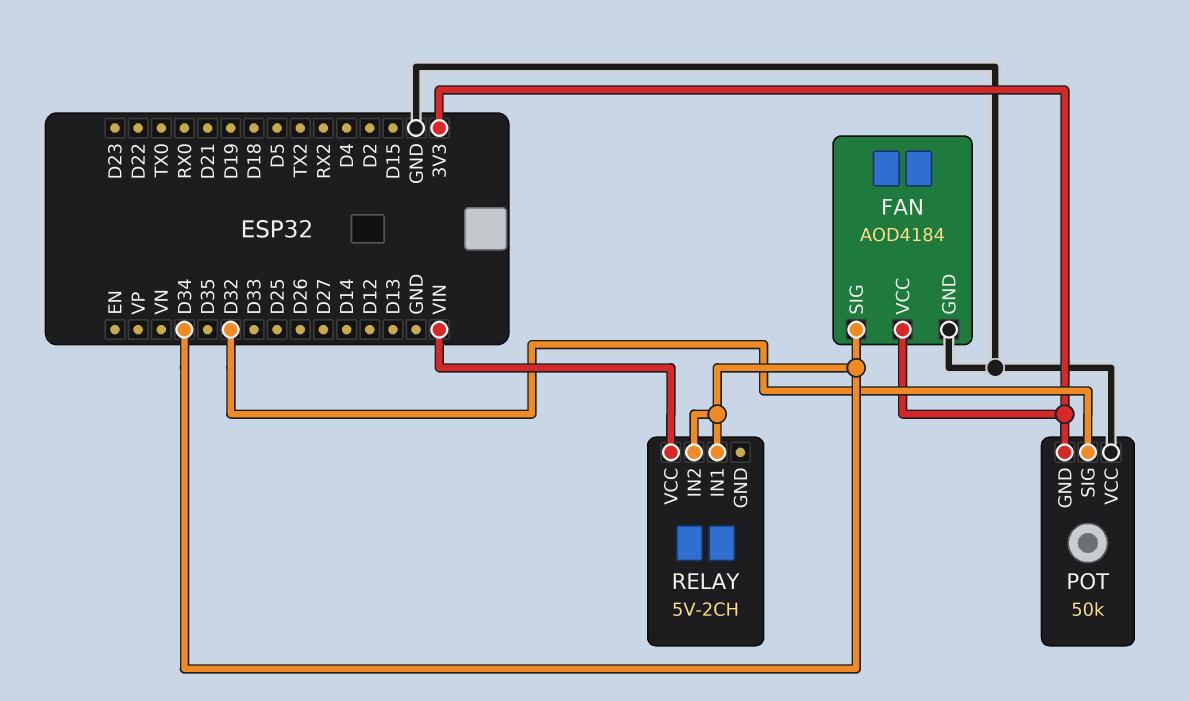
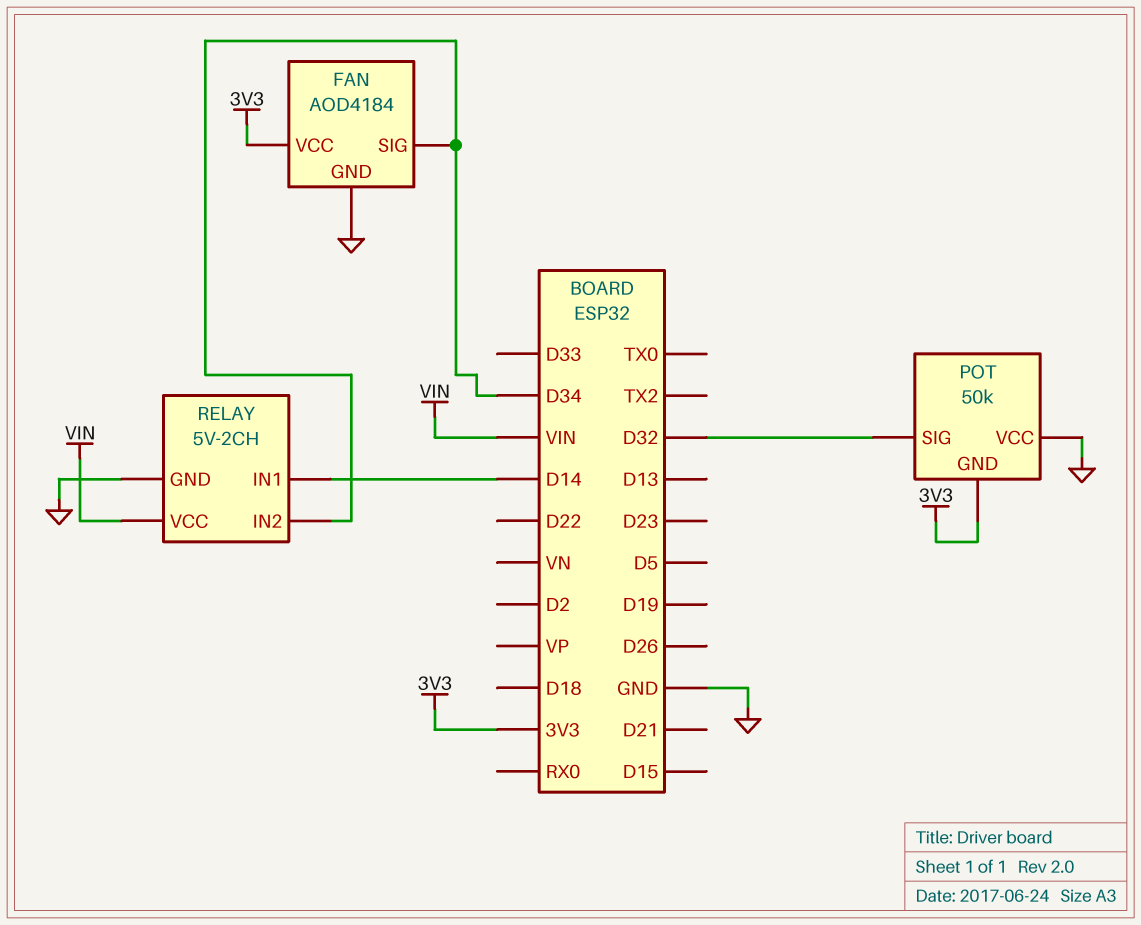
RELAY pin GND: none -> GND
RELAY pin IN1: D34 -> D14

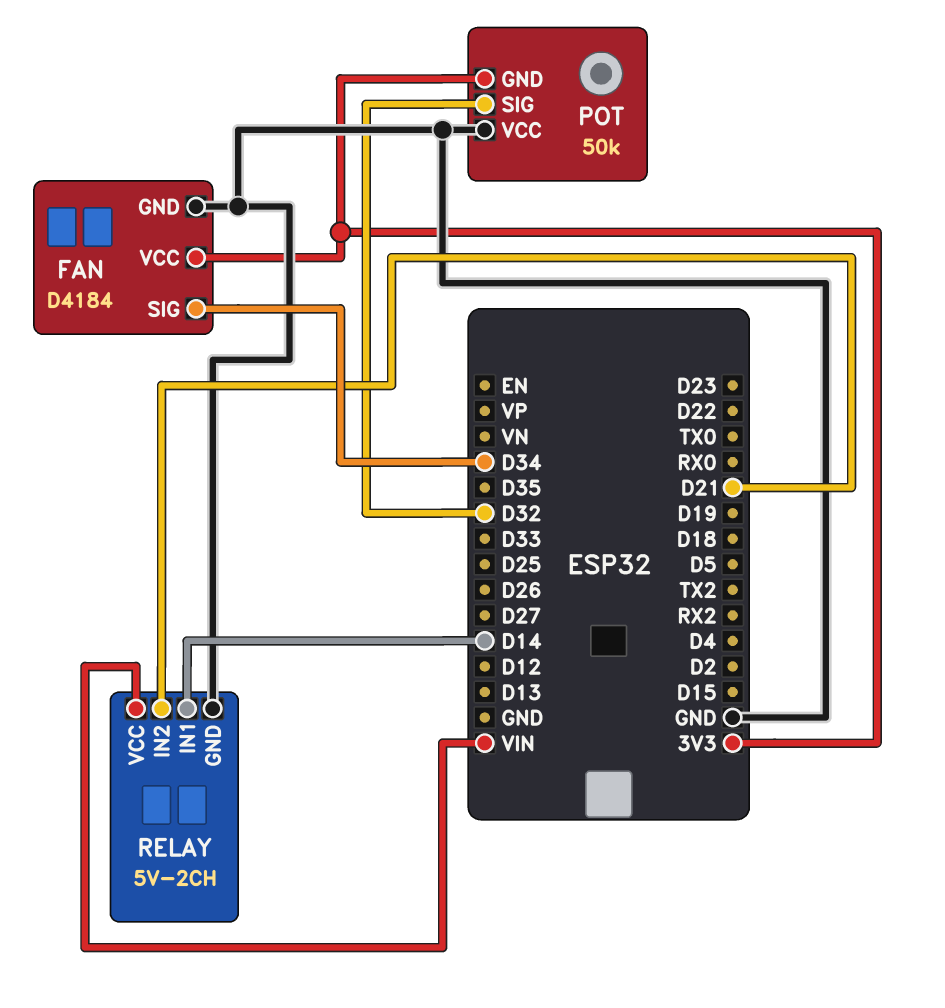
FAN: AOD4184 -> D4184
RELAY pin IN2: D34 -> D21

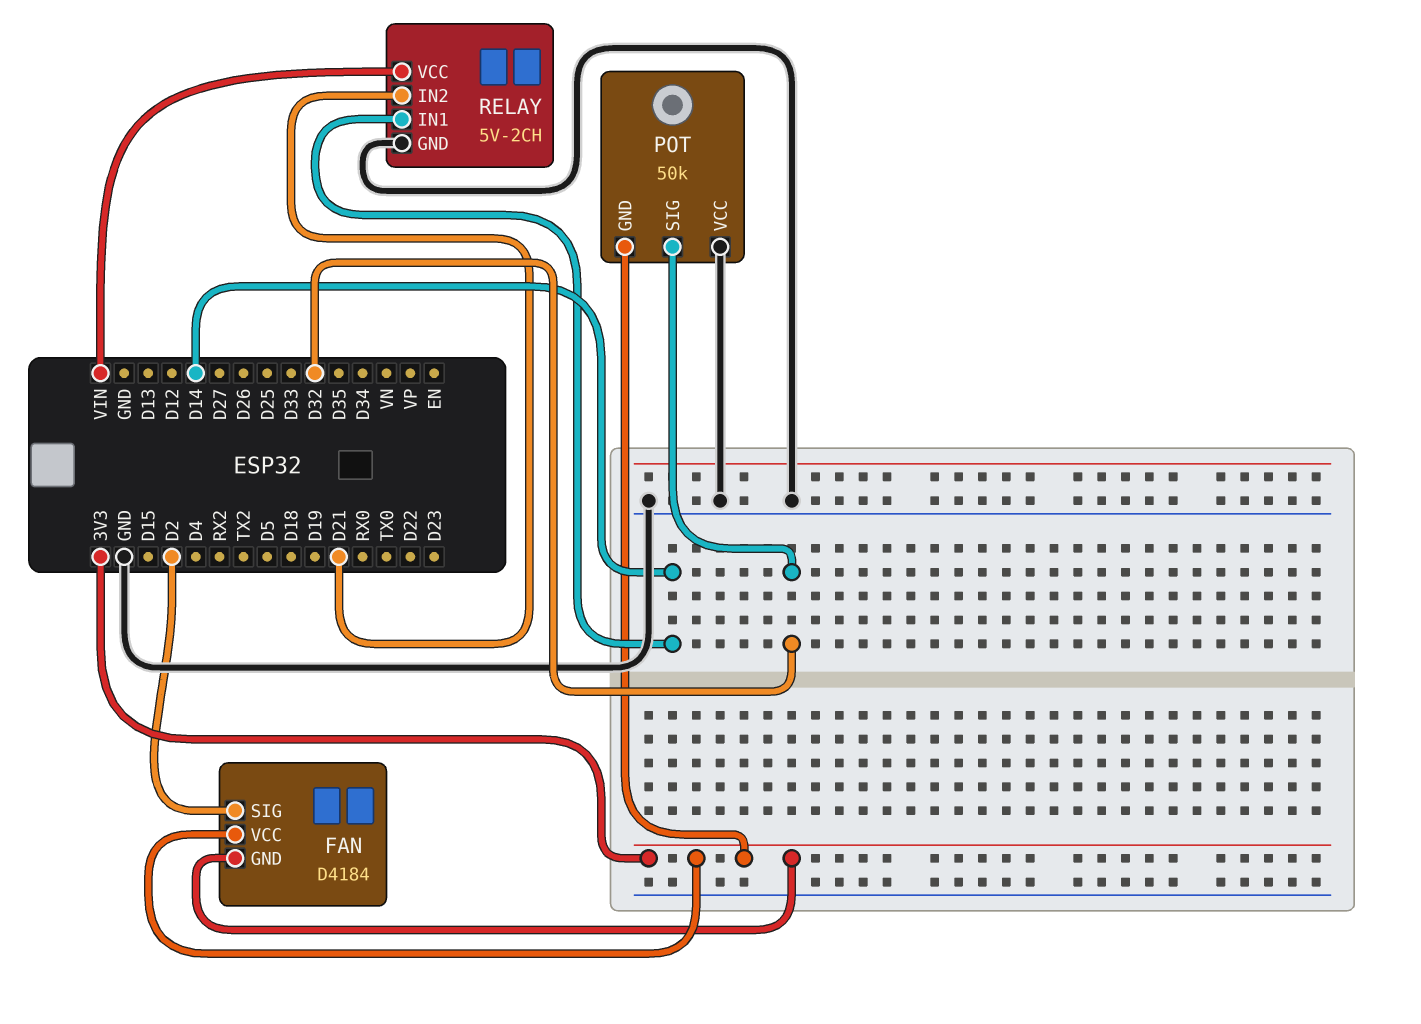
FAN pin GND: GND -> 3V3
FAN pin SIG: D34 -> D2

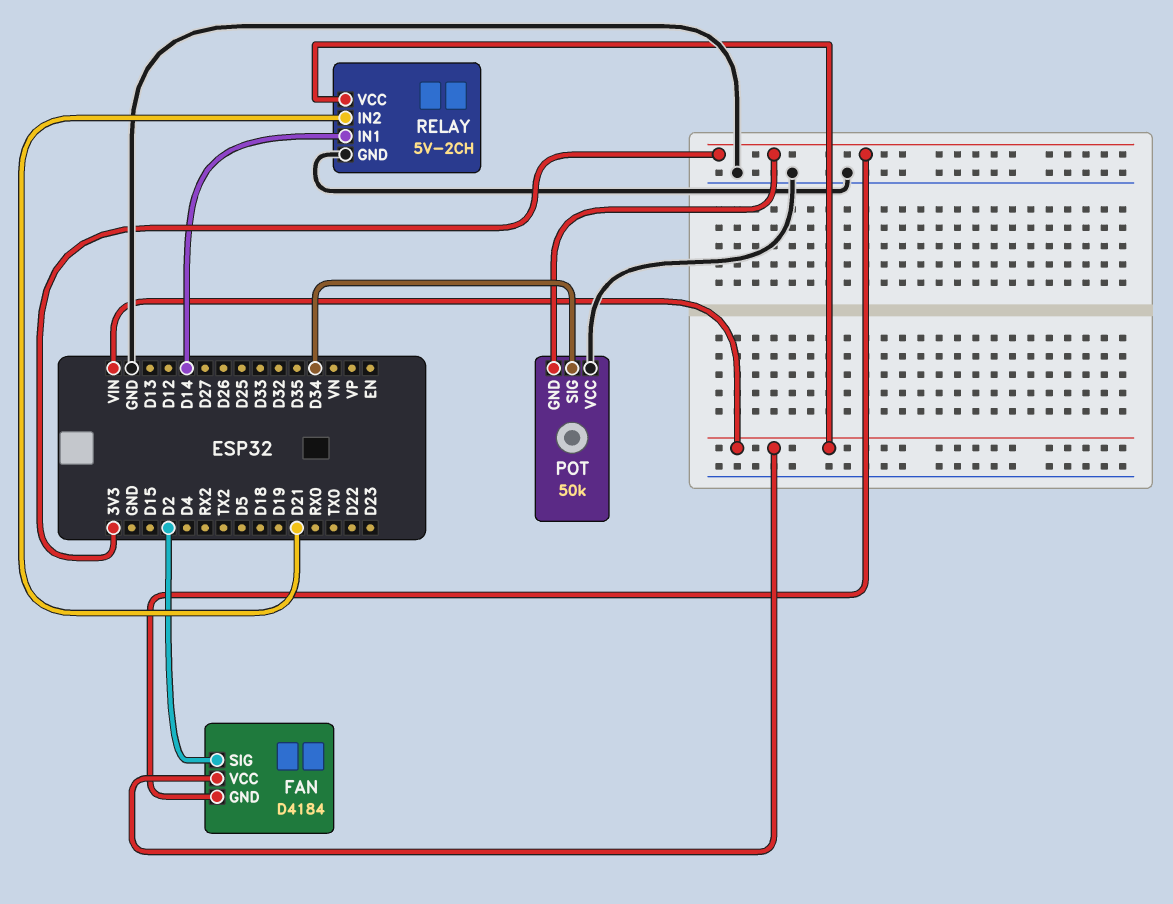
FAN pin VCC: 3V3 -> VIN
POT pin SIG: D32 -> D34

